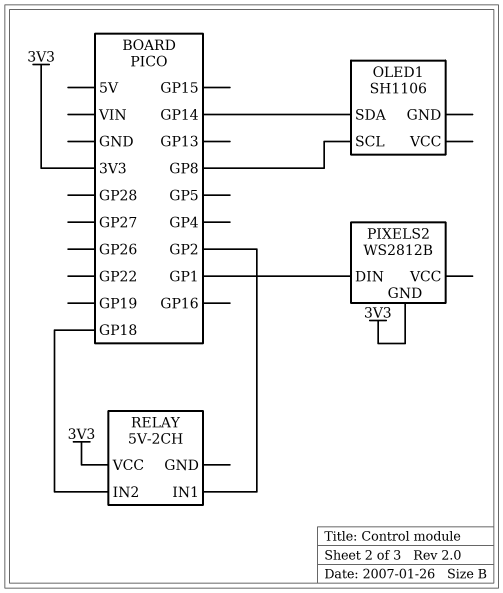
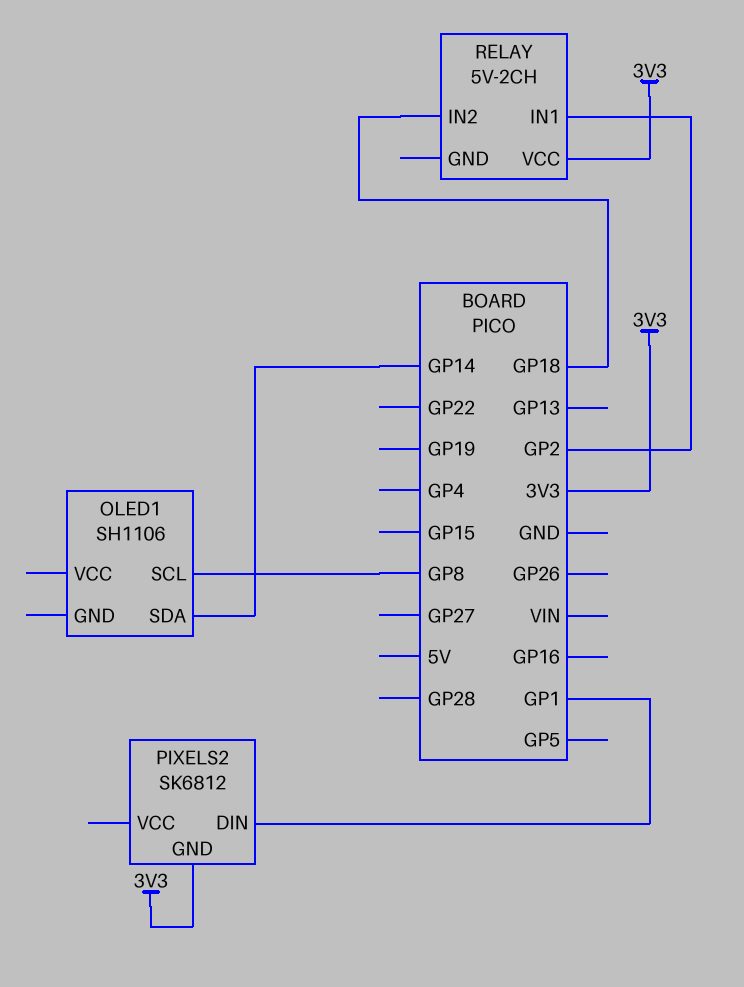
PIXELS2: WS2812B -> SK6812

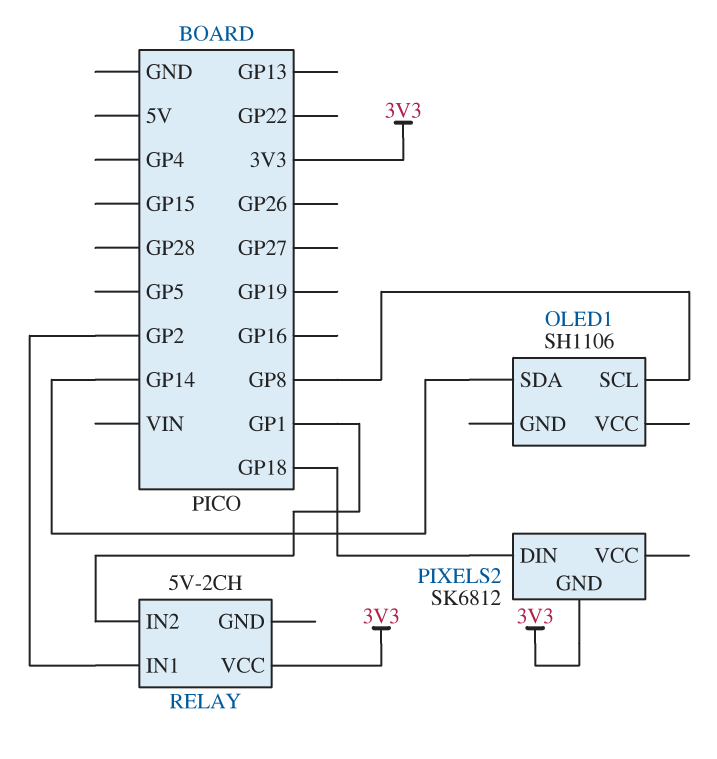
PIXELS2 pin DIN: GP1 -> GP18
RELAY pin IN2: GP18 -> GP1

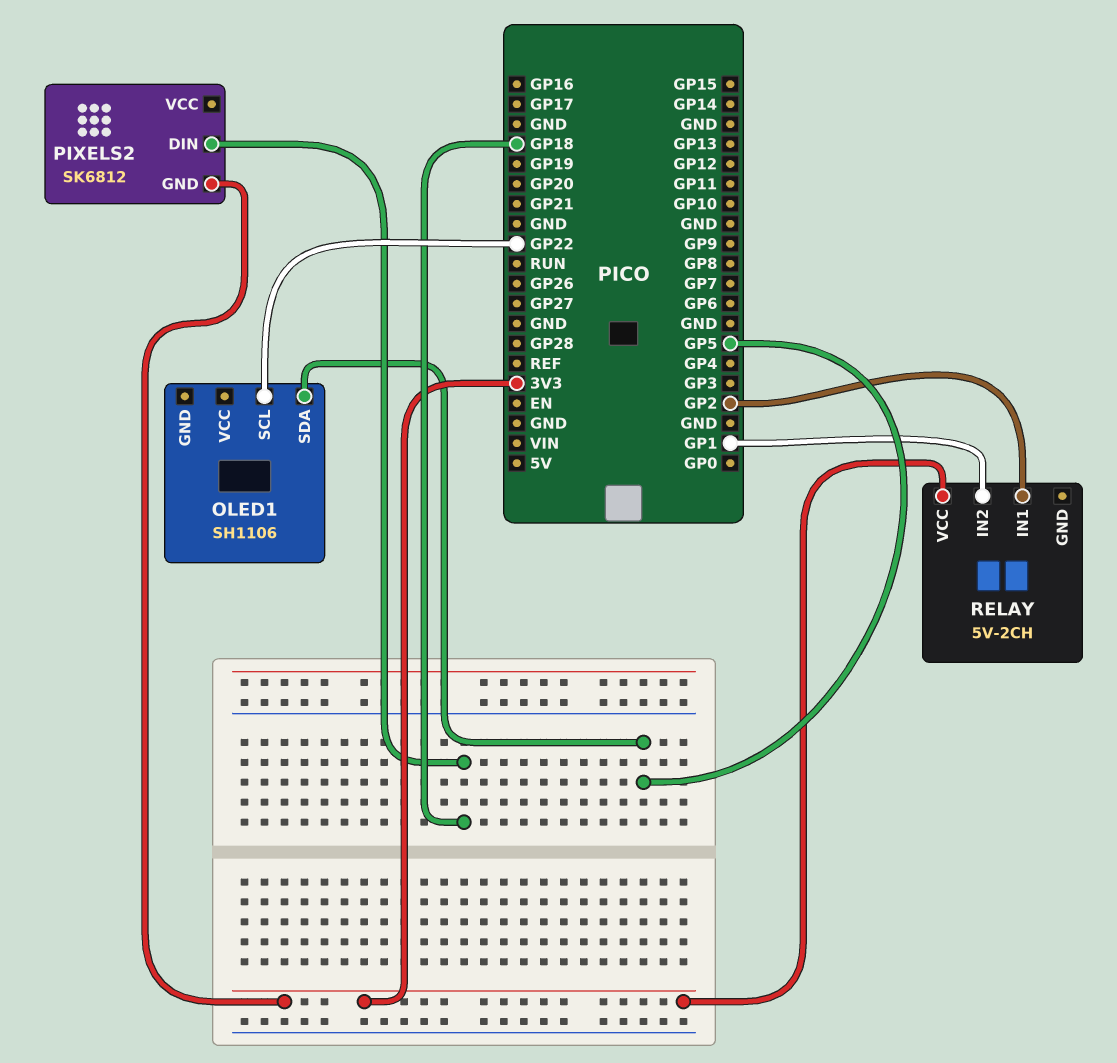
OLED1 pin SCL: GP8 -> GP22
OLED1 pin SDA: GP14 -> GP5

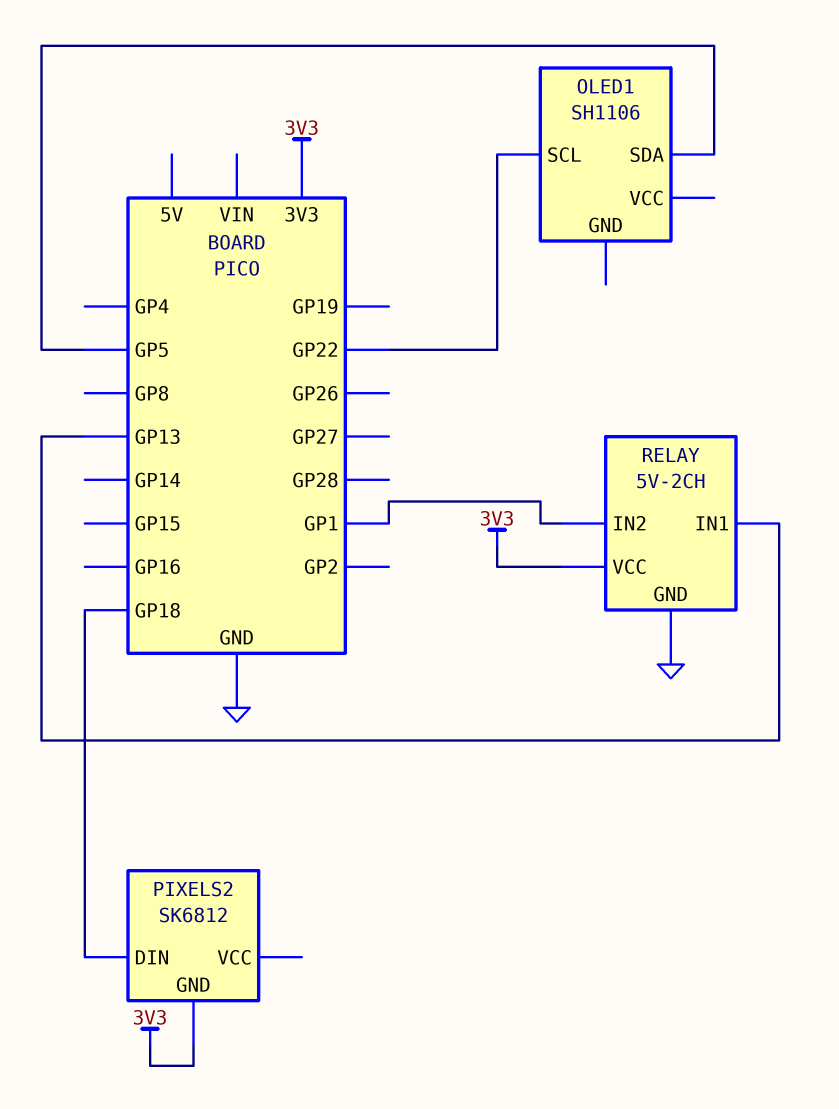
RELAY pin GND: none -> GND
RELAY pin IN1: GP2 -> GP13

